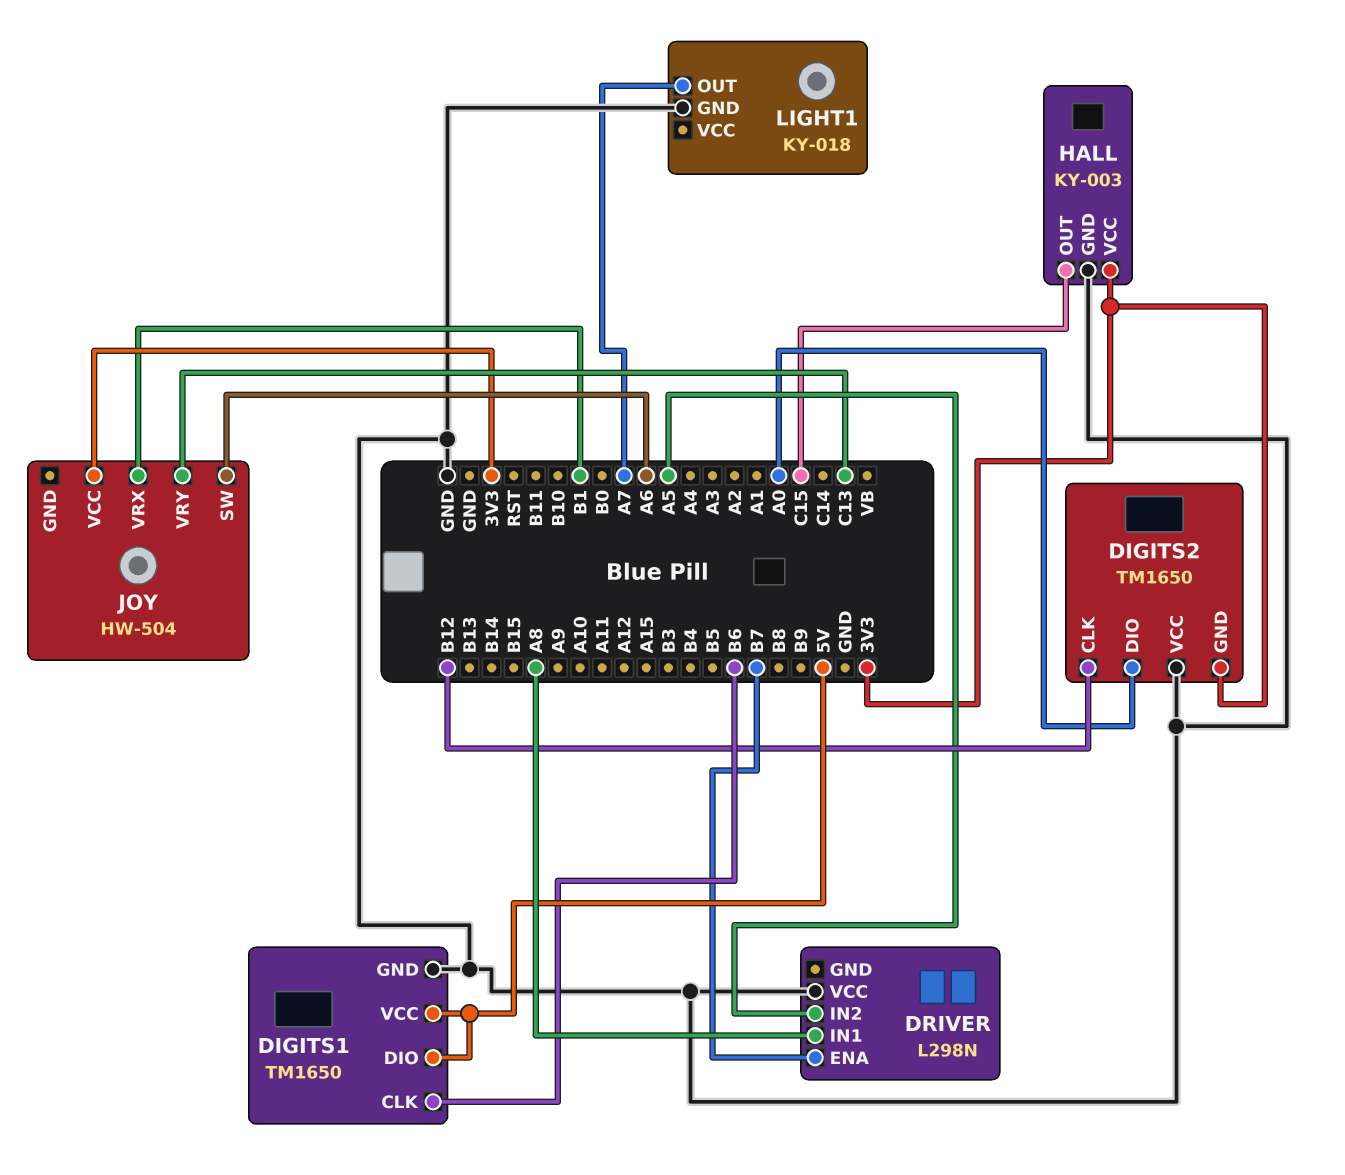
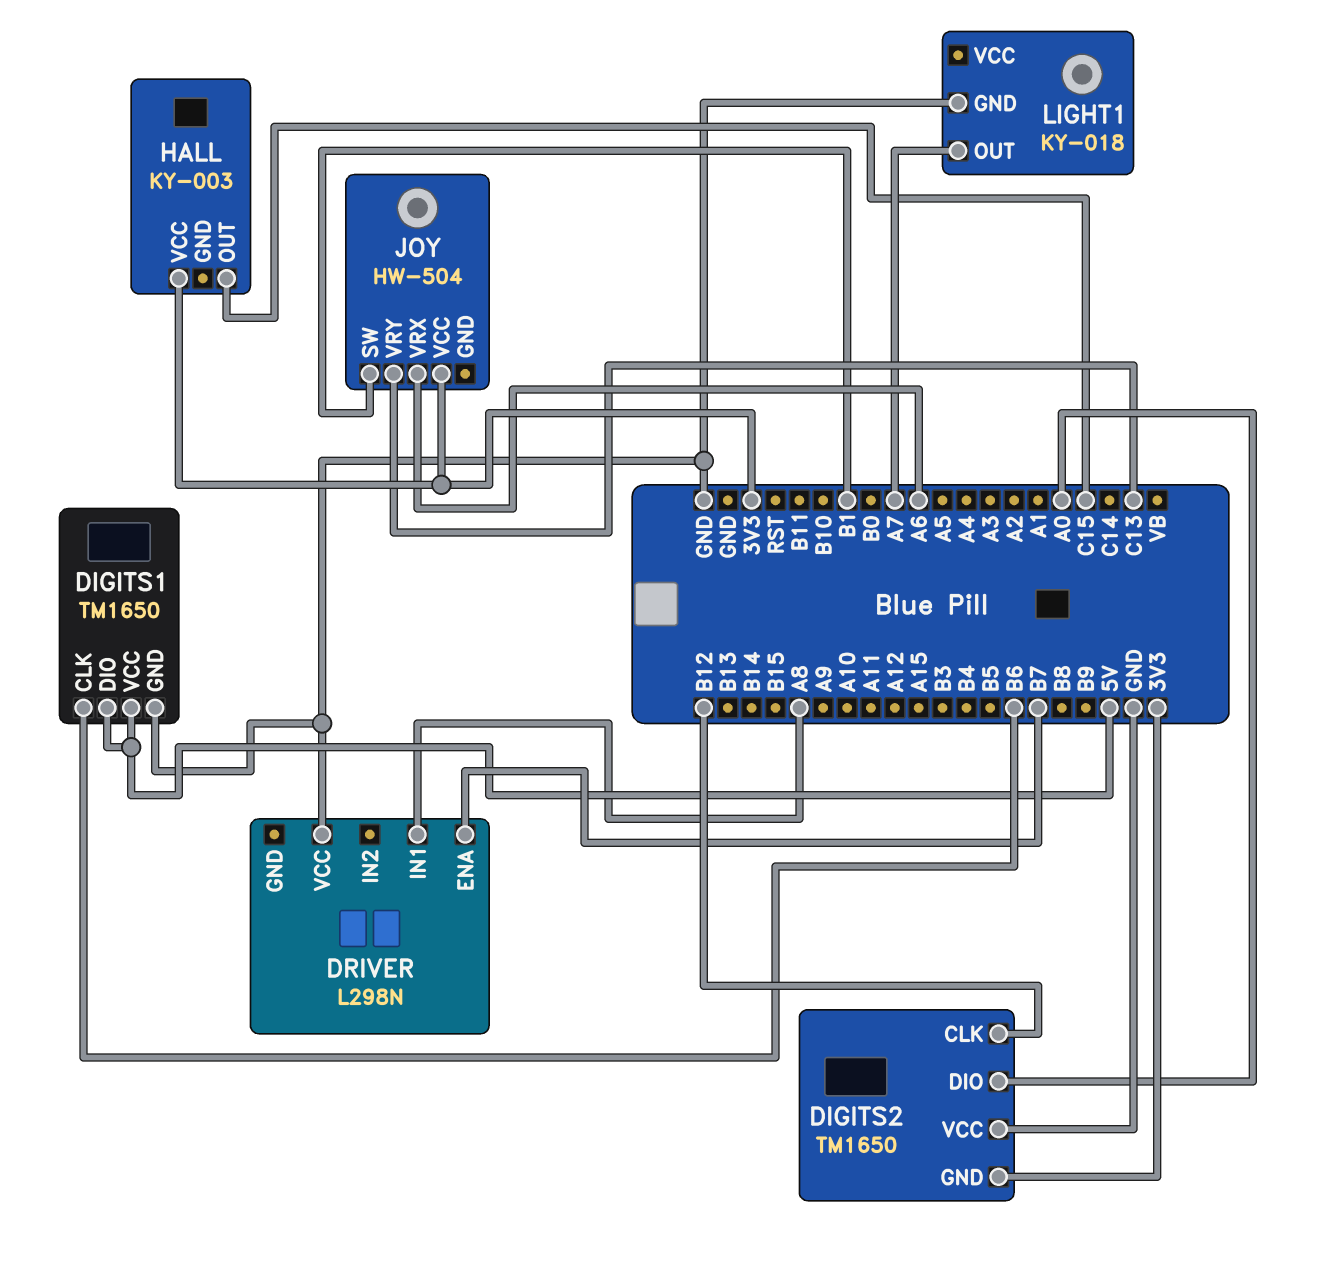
DRIVER pin IN2: A5 -> none
HALL pin GND: GND -> none
JOY pin SW: A6 -> B1
JOY pin VRX: B1 -> A6

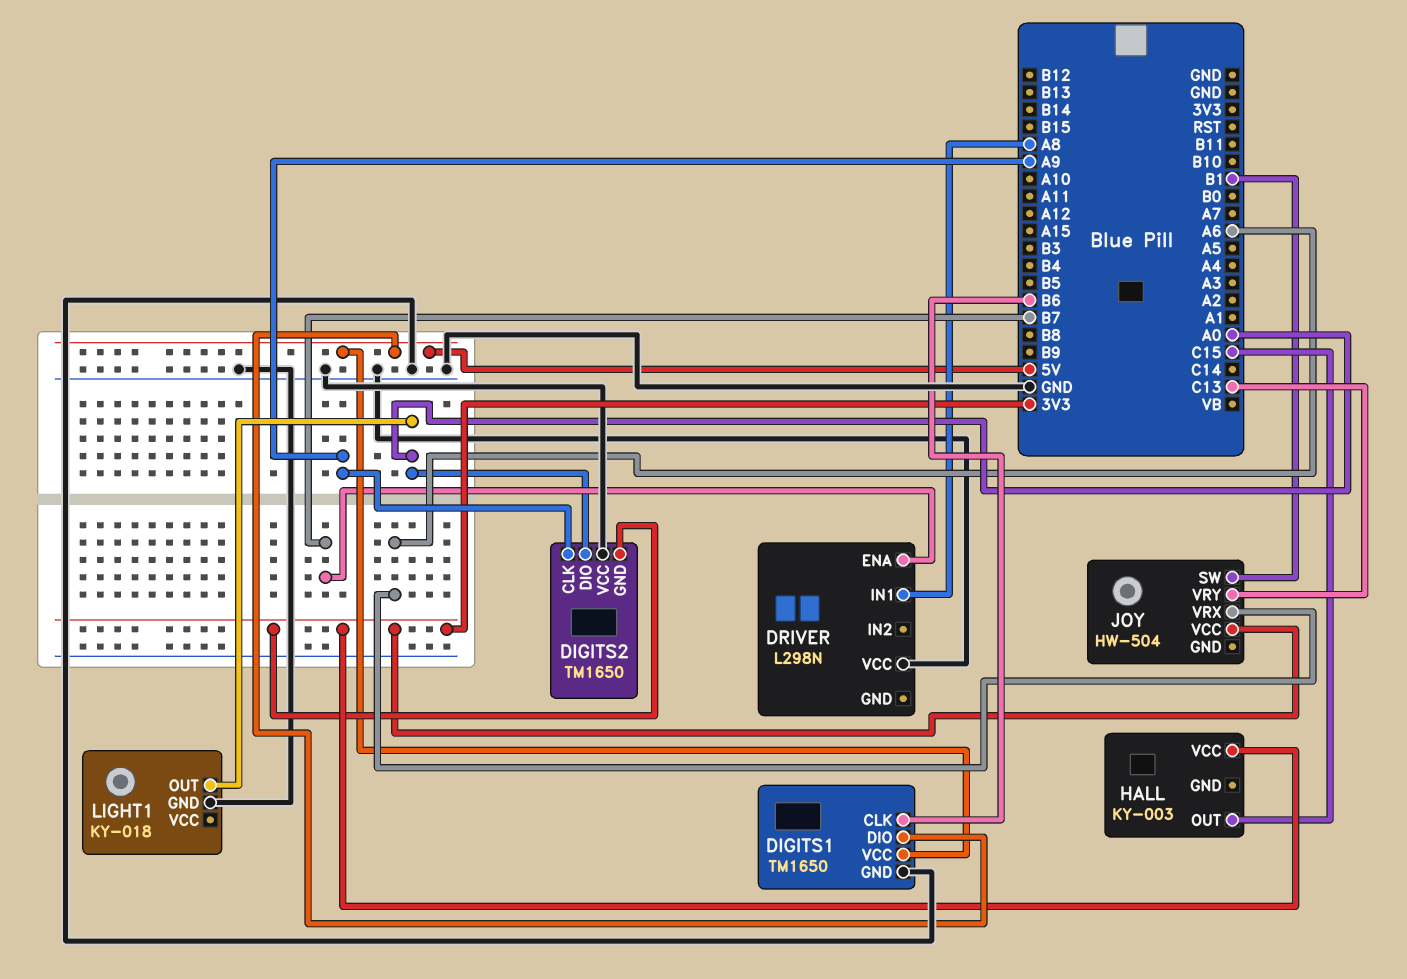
DIGITS2 pin CLK: B12 -> A9
LIGHT1 pin OUT: A7 -> A0

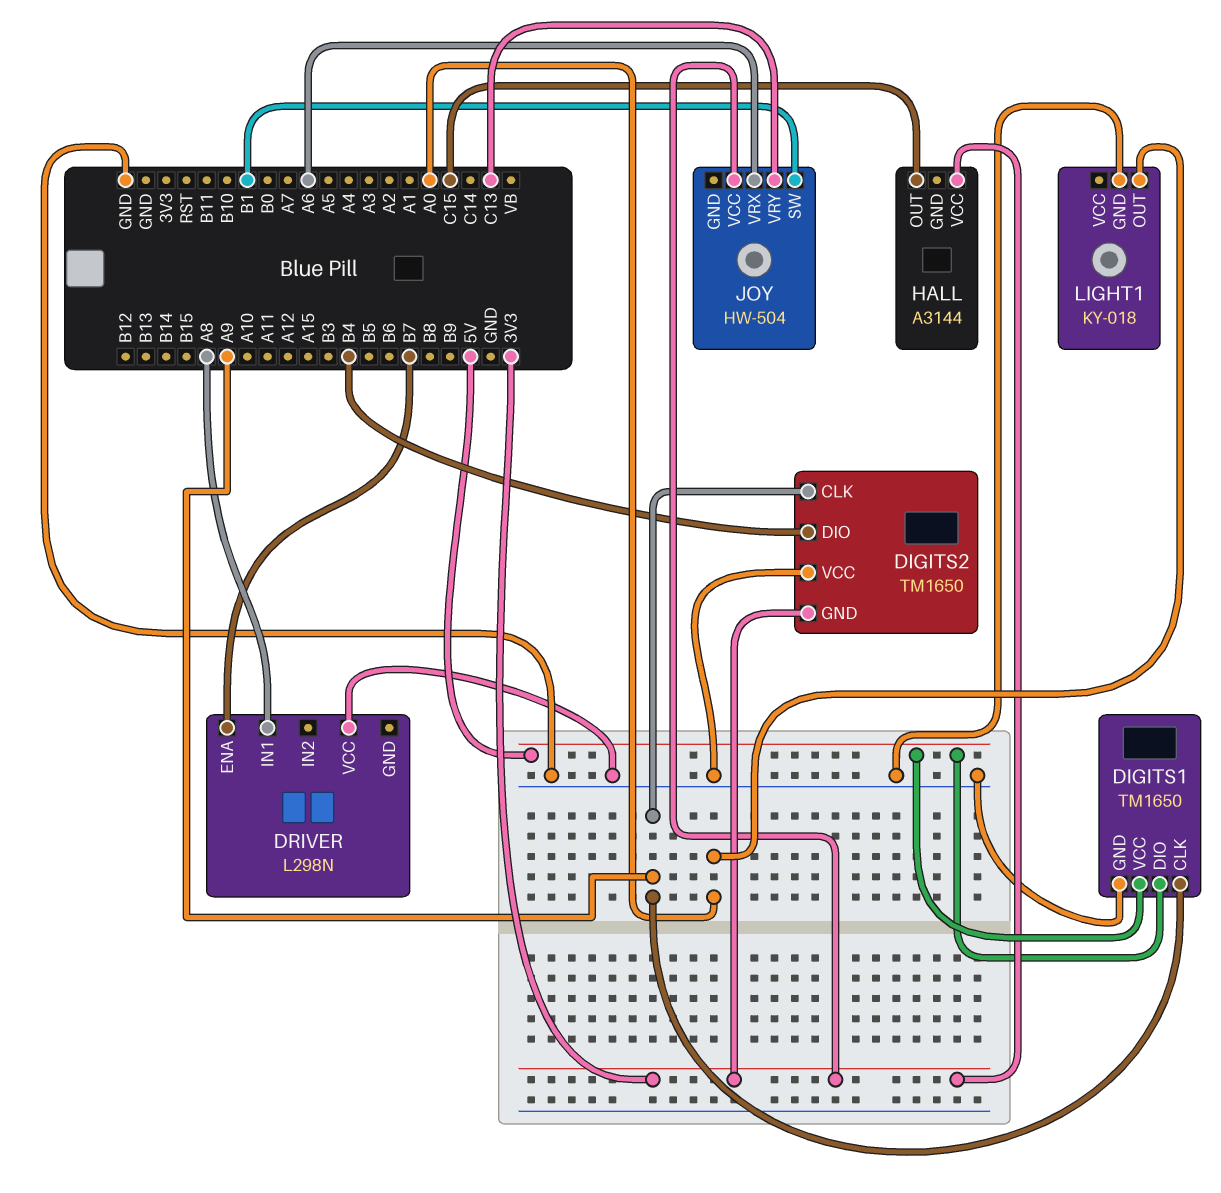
DIGITS1 pin CLK: B6 -> A9
DIGITS2 pin DIO: A0 -> B4
HALL: KY-003 -> A3144

